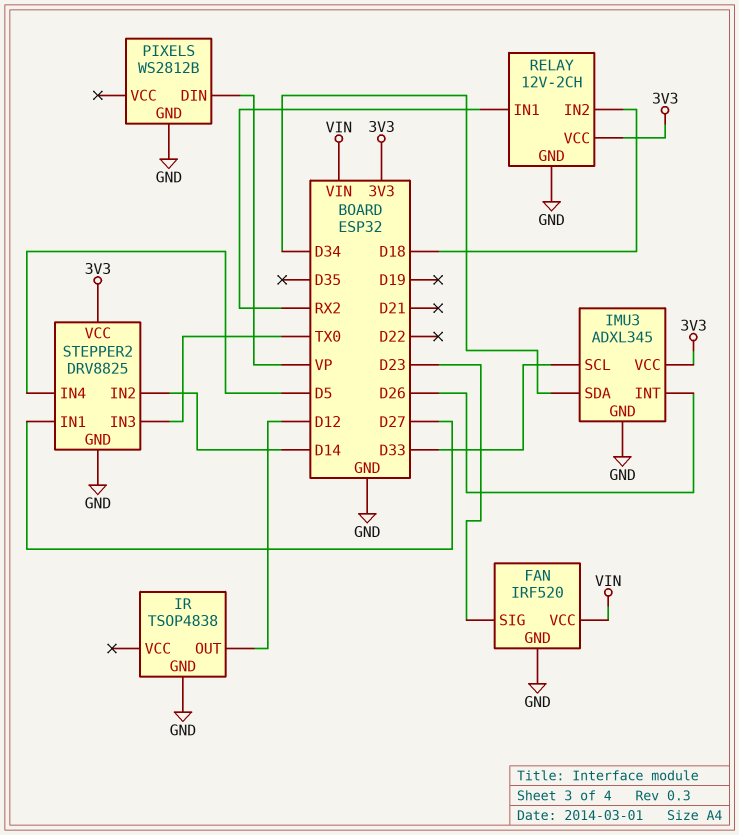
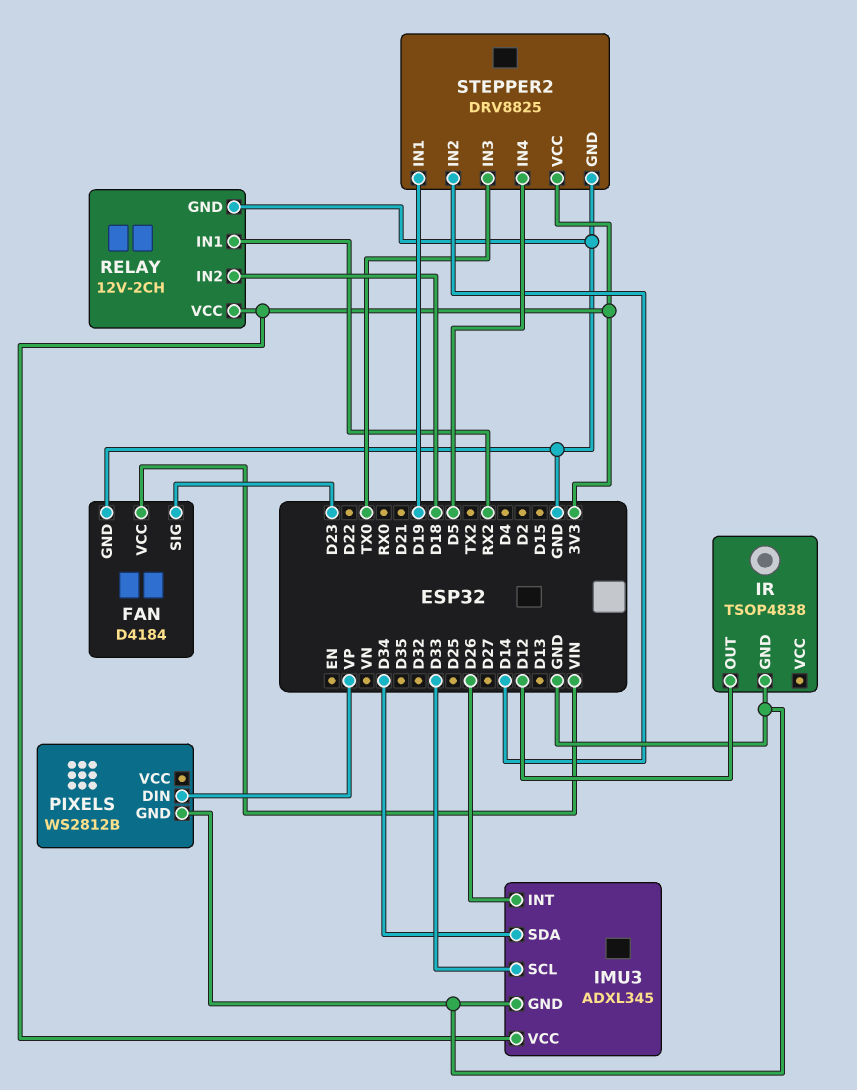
FAN: IRF520 -> D4184
STEPPER2 pin IN1: D27 -> D19

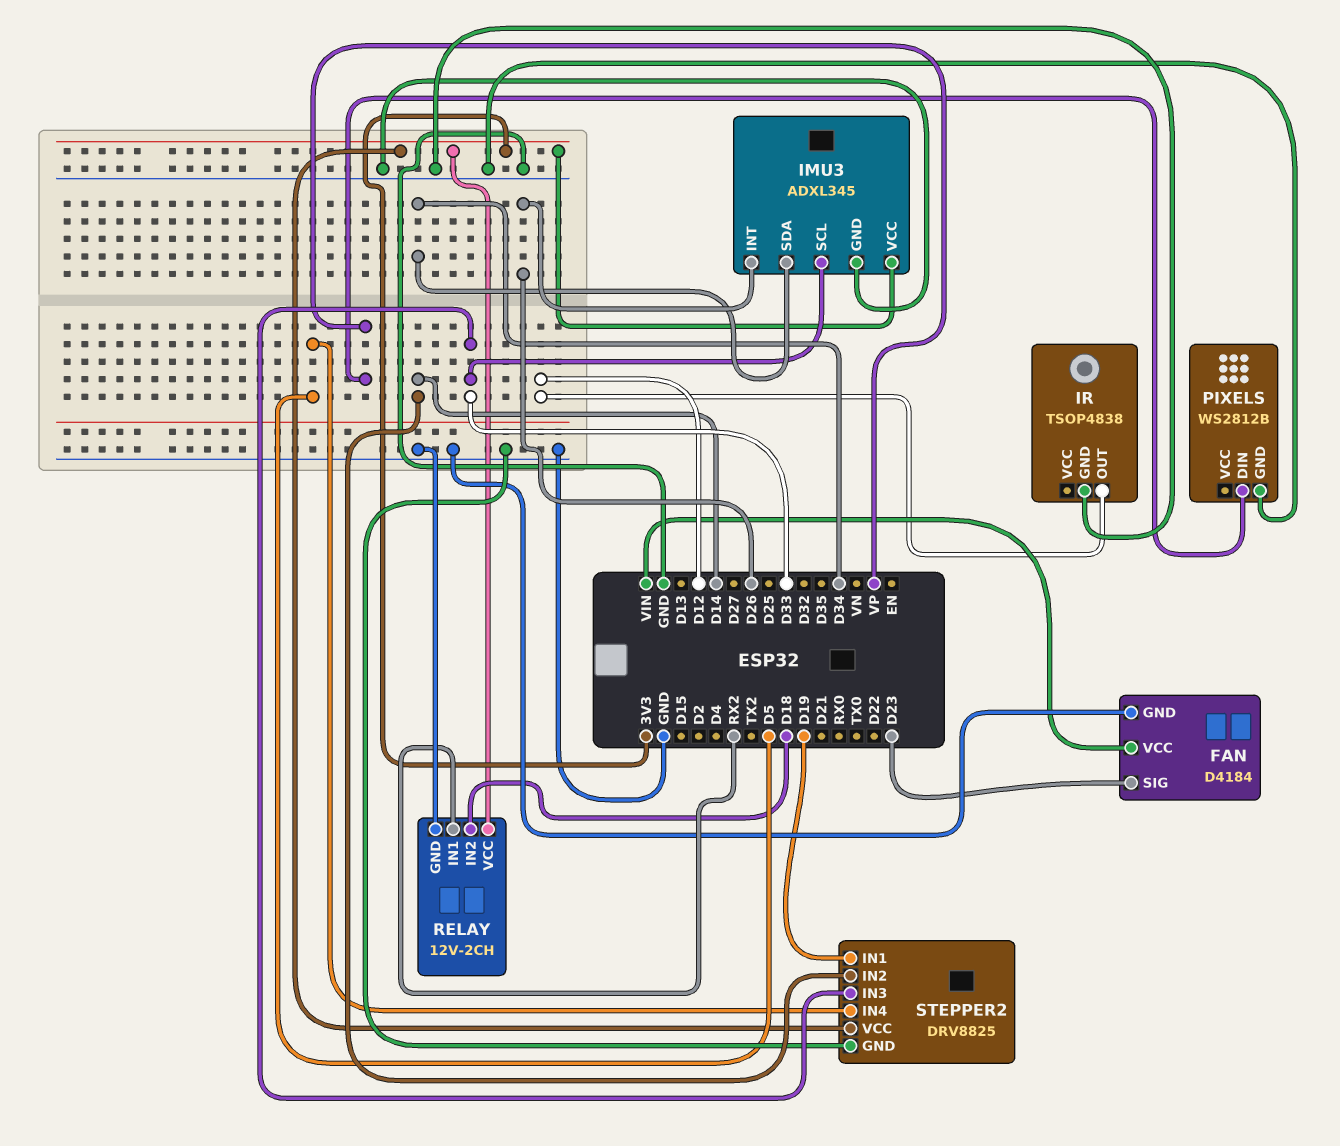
STEPPER2 pin IN3: TX0 -> D33

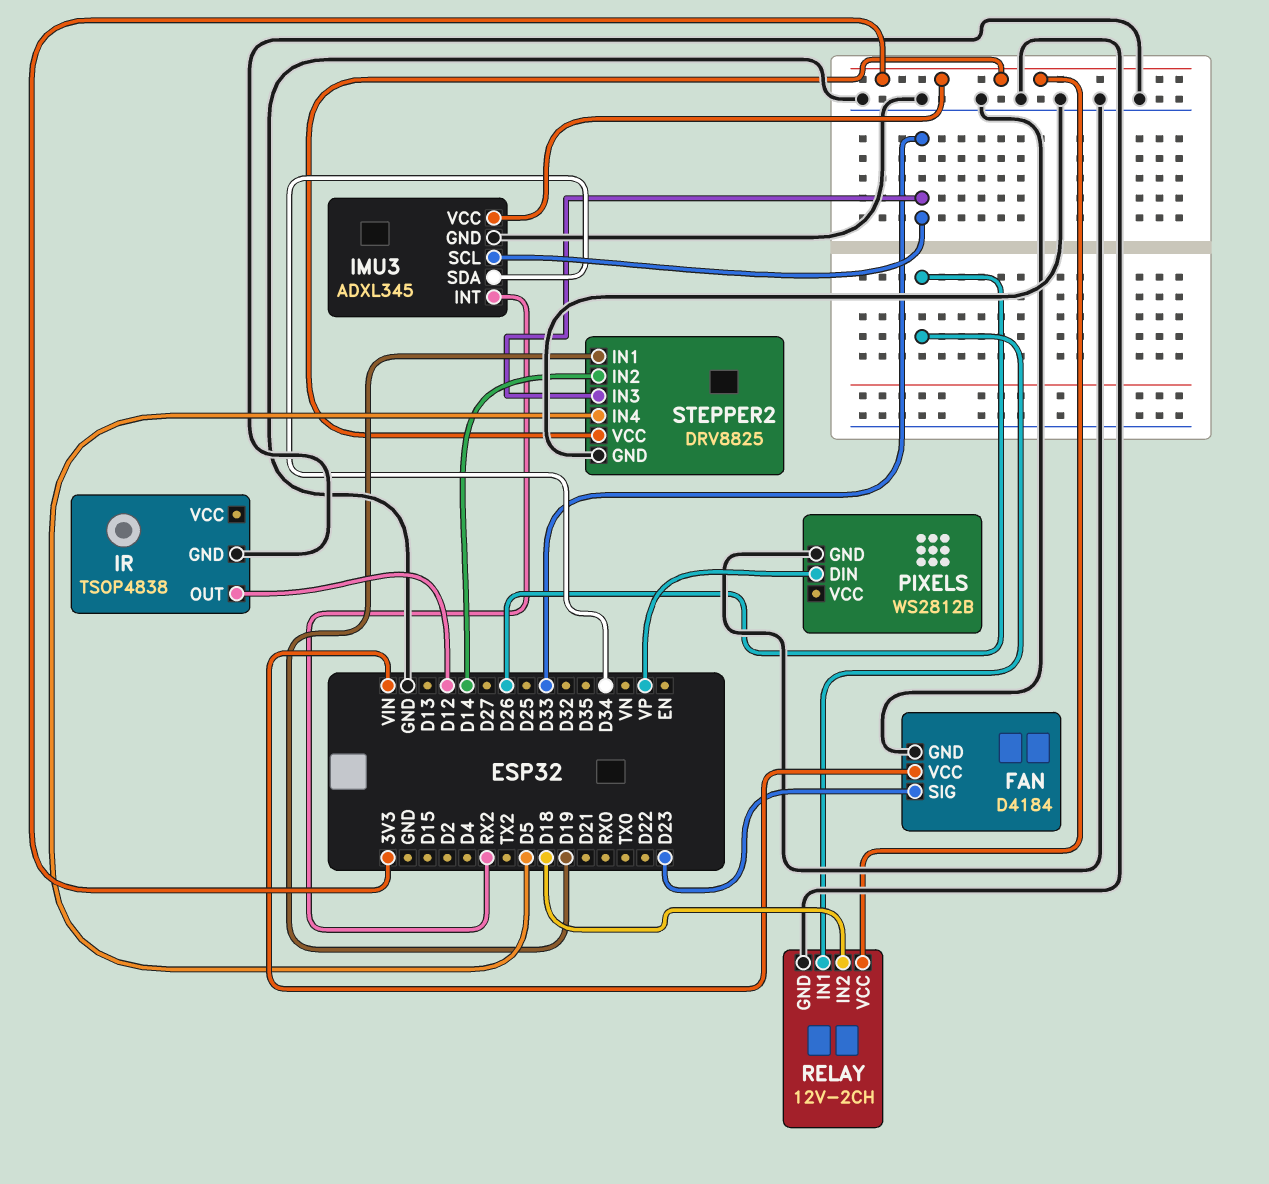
IMU3 pin INT: D26 -> RX2
RELAY pin IN1: RX2 -> D26

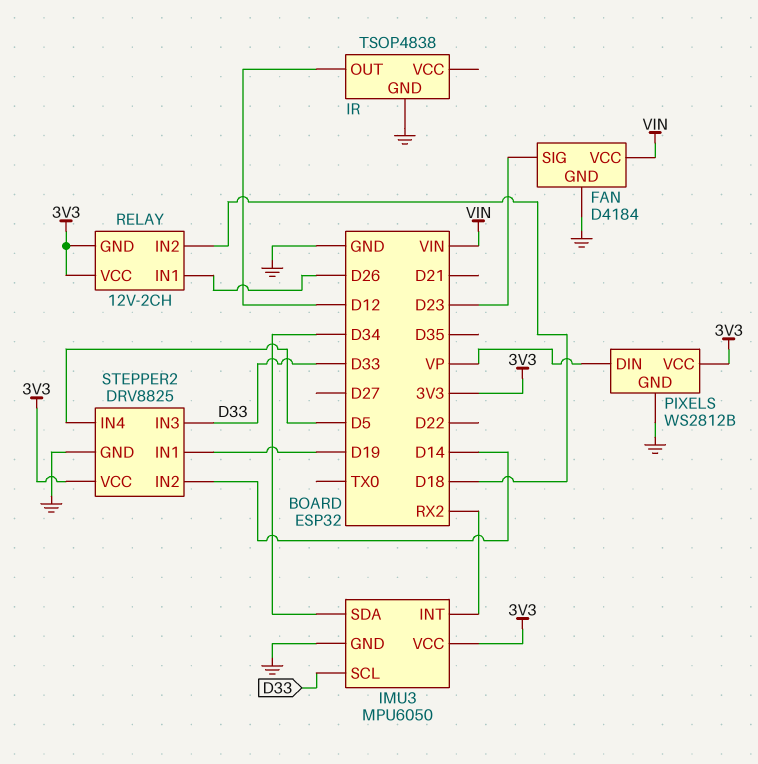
IMU3: ADXL345 -> MPU6050
PIXELS pin VCC: none -> 3V3
RELAY pin GND: GND -> 3V3

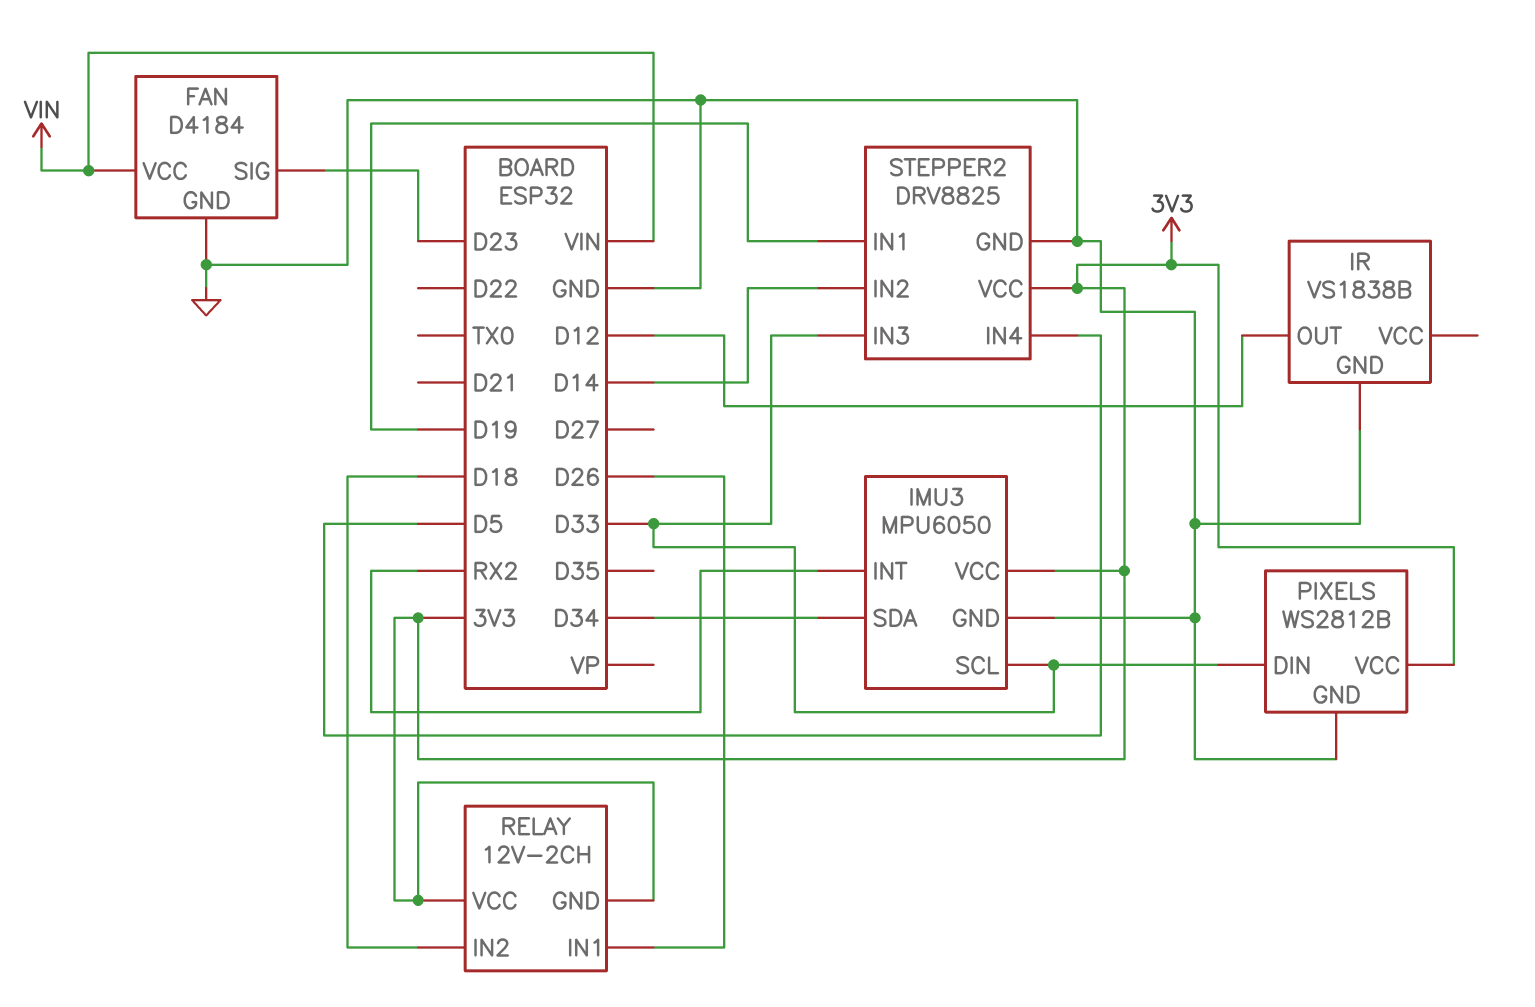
IR: TSOP4838 -> VS1838B
PIXELS pin DIN: VP -> D33

